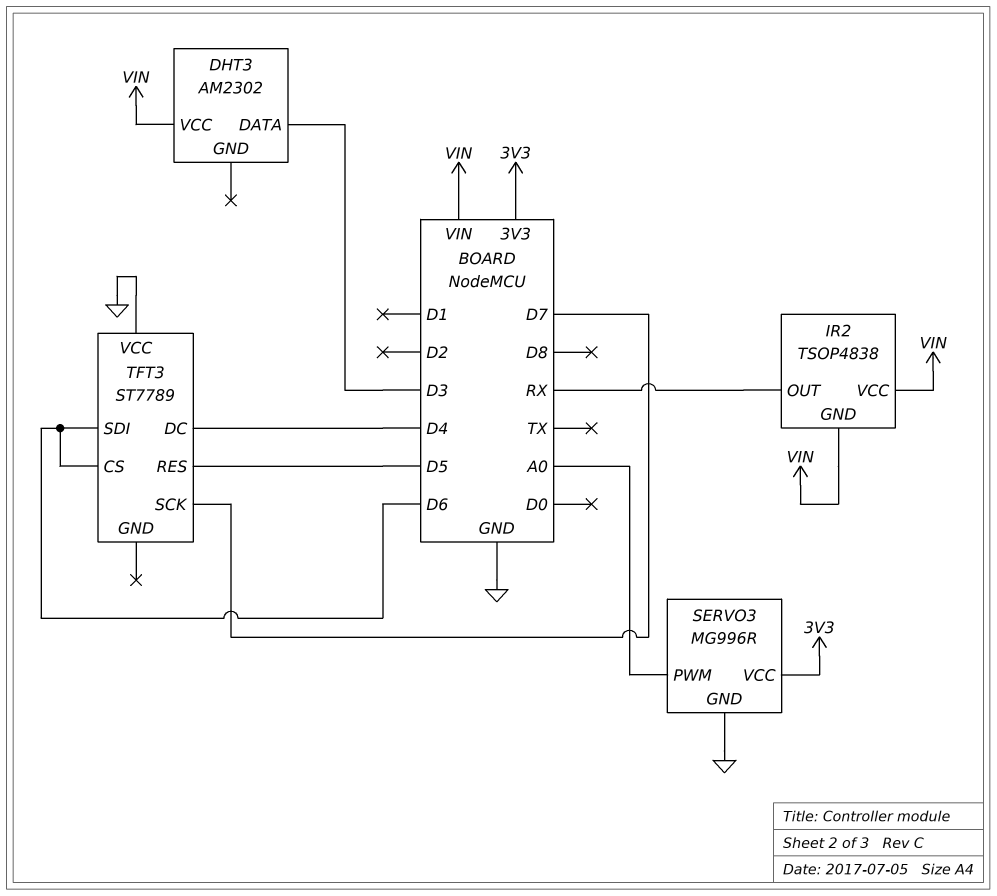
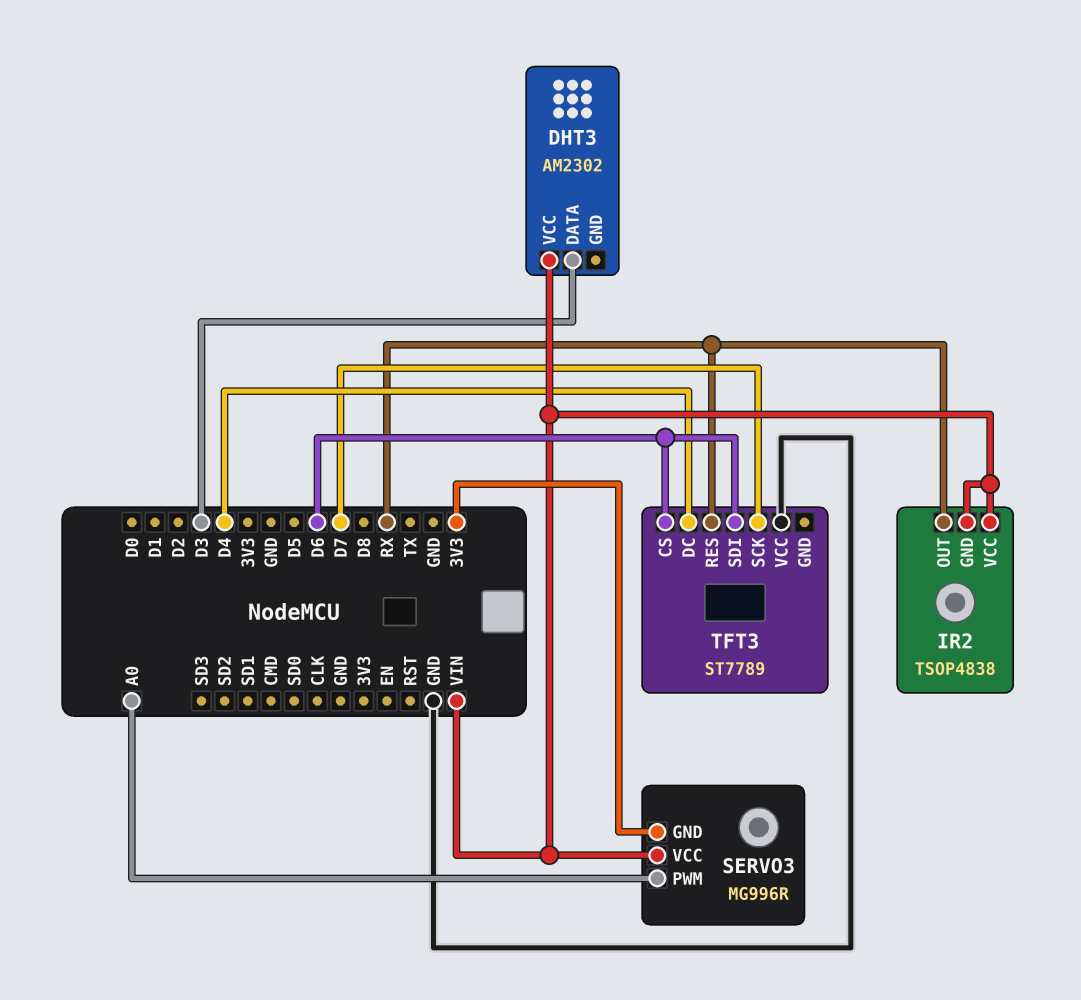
SERVO3 pin GND: GND -> 3V3
SERVO3 pin VCC: 3V3 -> VIN
TFT3 pin RES: D5 -> RX

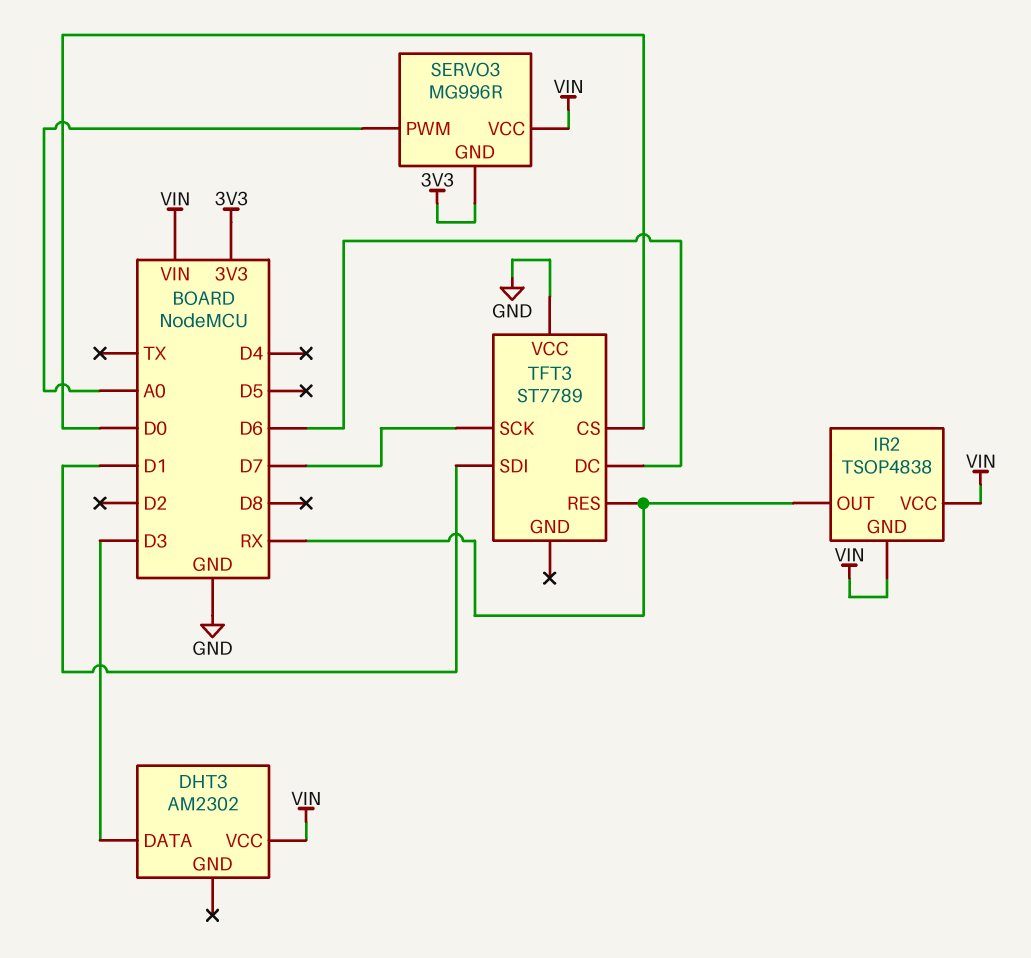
TFT3 pin CS: D6 -> D0
TFT3 pin DC: D4 -> D6
TFT3 pin SDI: D6 -> D1

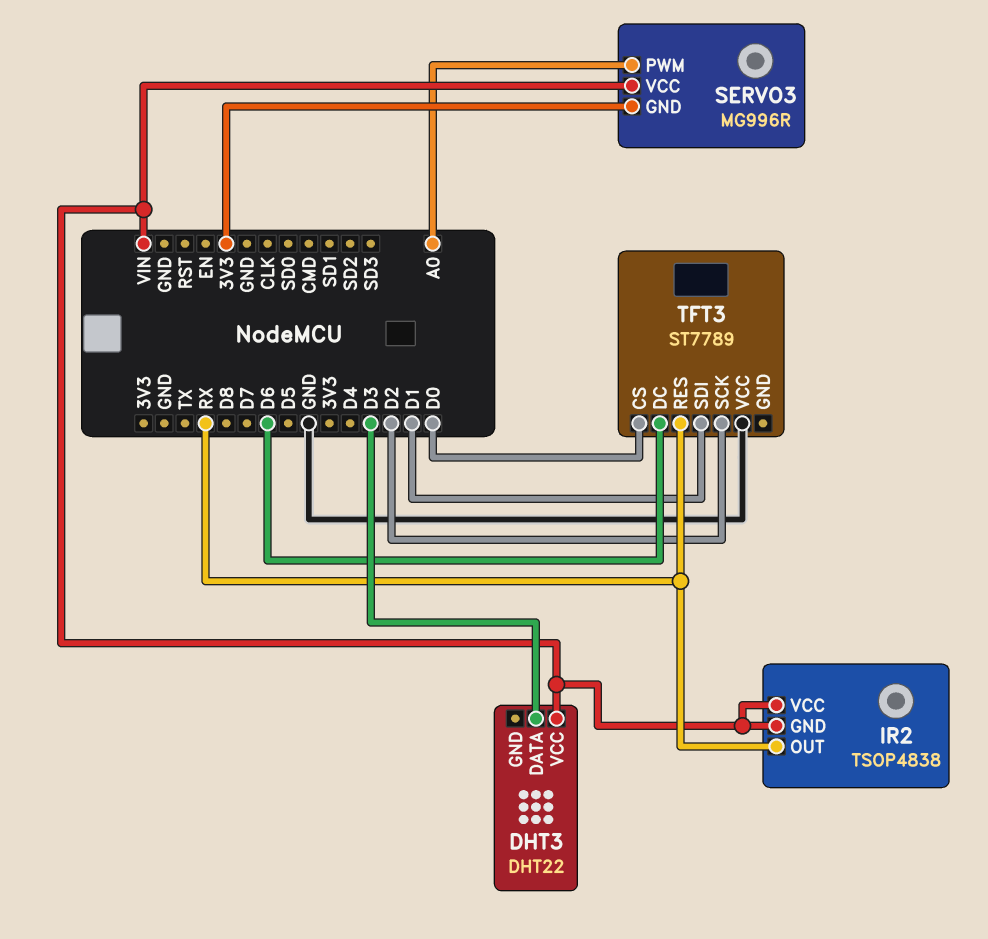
DHT3: AM2302 -> DHT22
TFT3 pin SCK: D7 -> D2

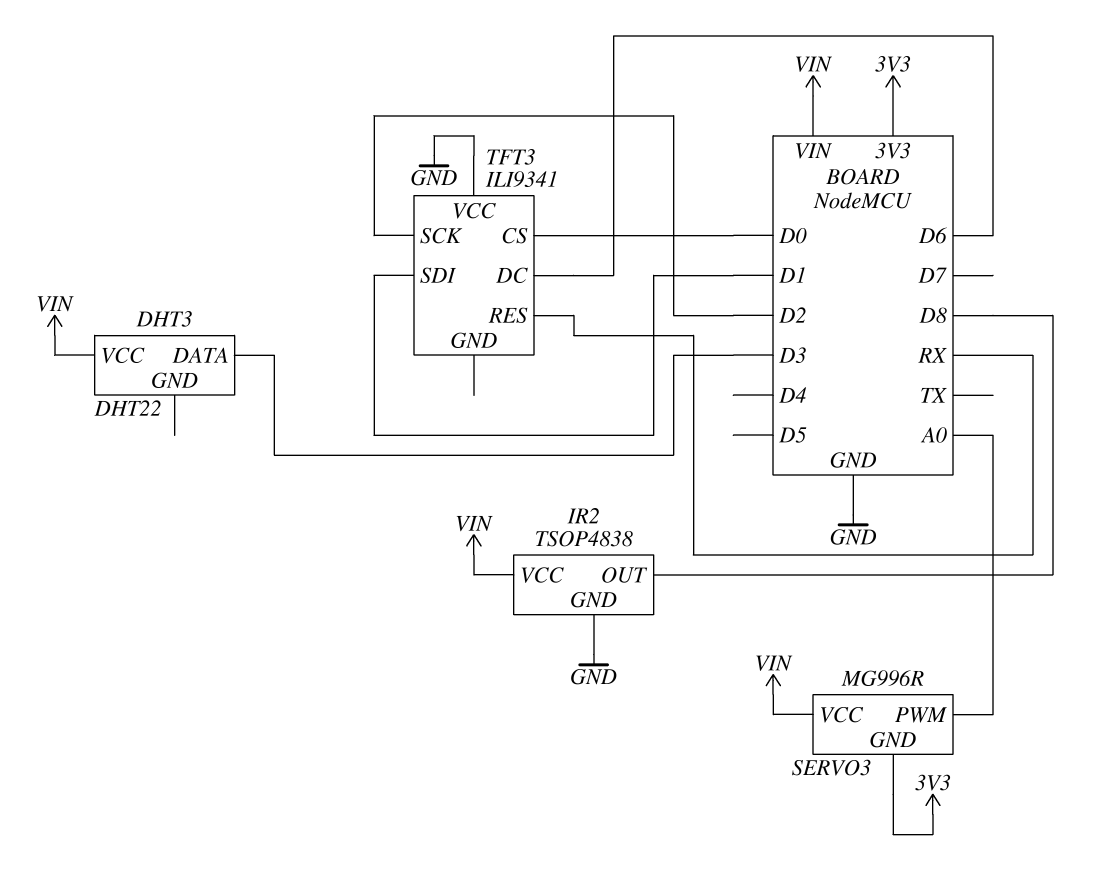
IR2 pin GND: VIN -> GND
IR2 pin OUT: RX -> D8
TFT3: ST7789 -> ILI9341

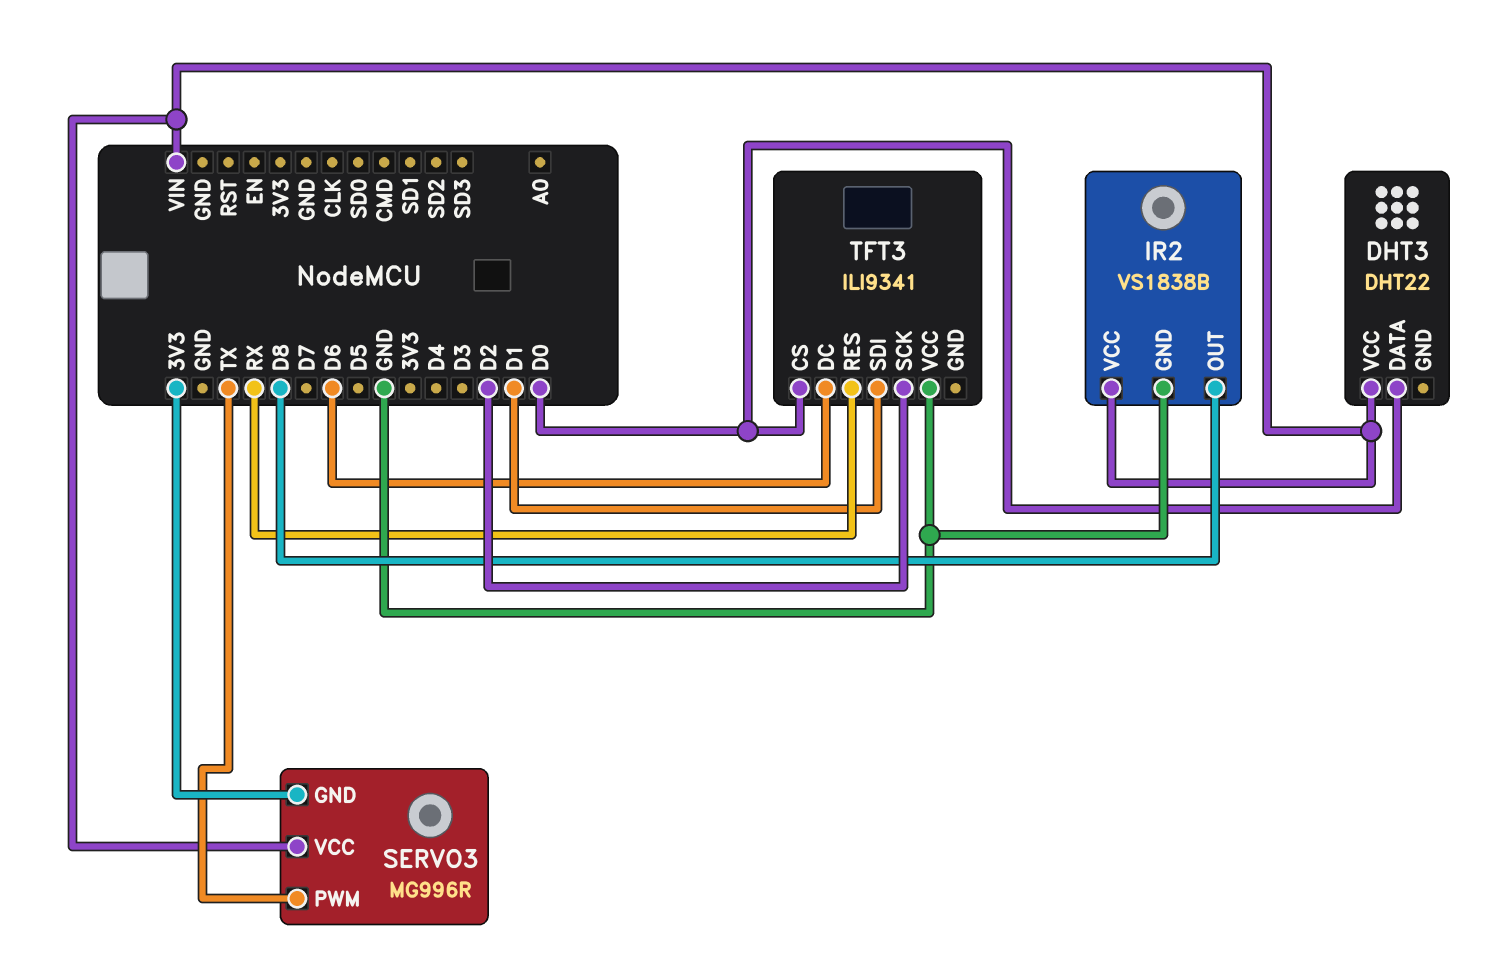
DHT3 pin DATA: D3 -> D0
IR2: TSOP4838 -> VS1838B
SERVO3 pin PWM: A0 -> TX

